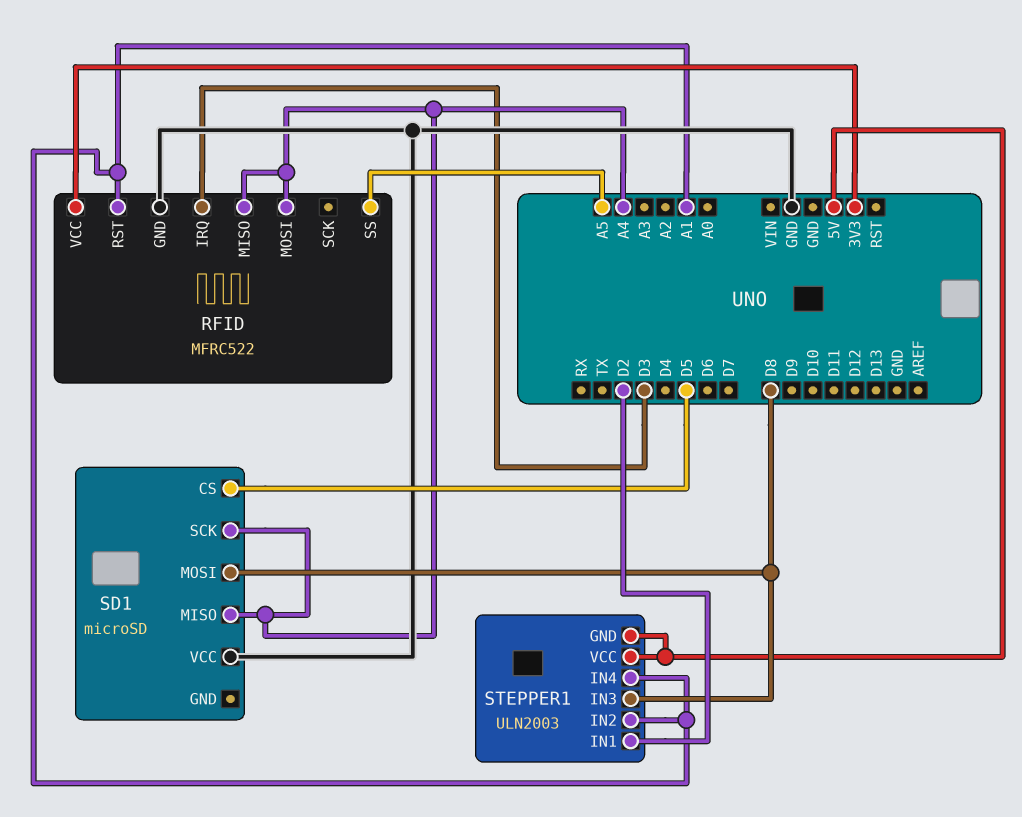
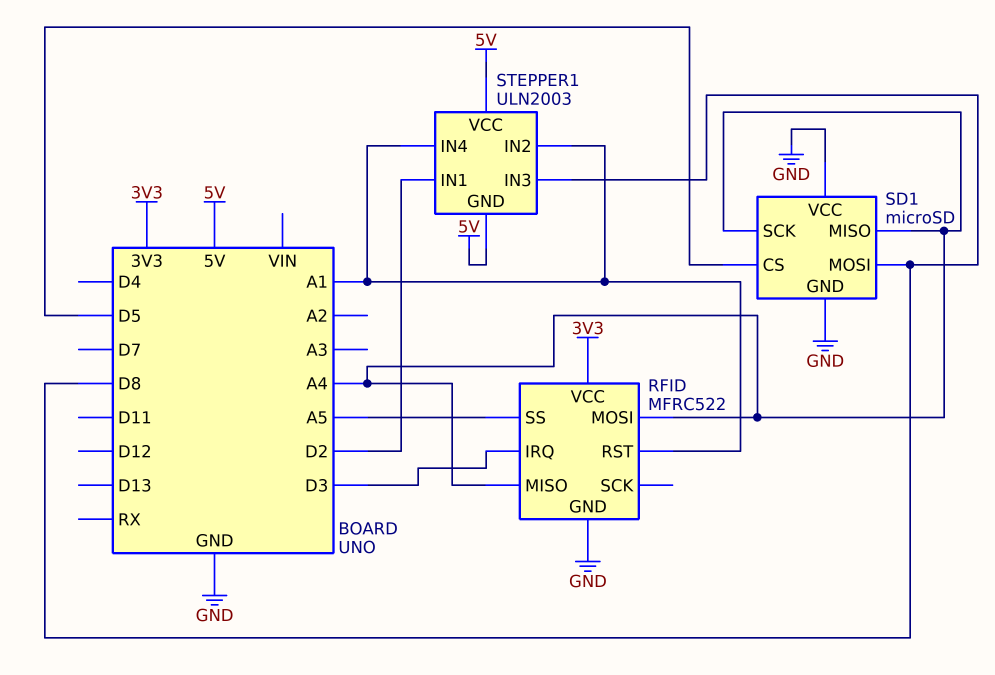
SD1 pin GND: none -> GND

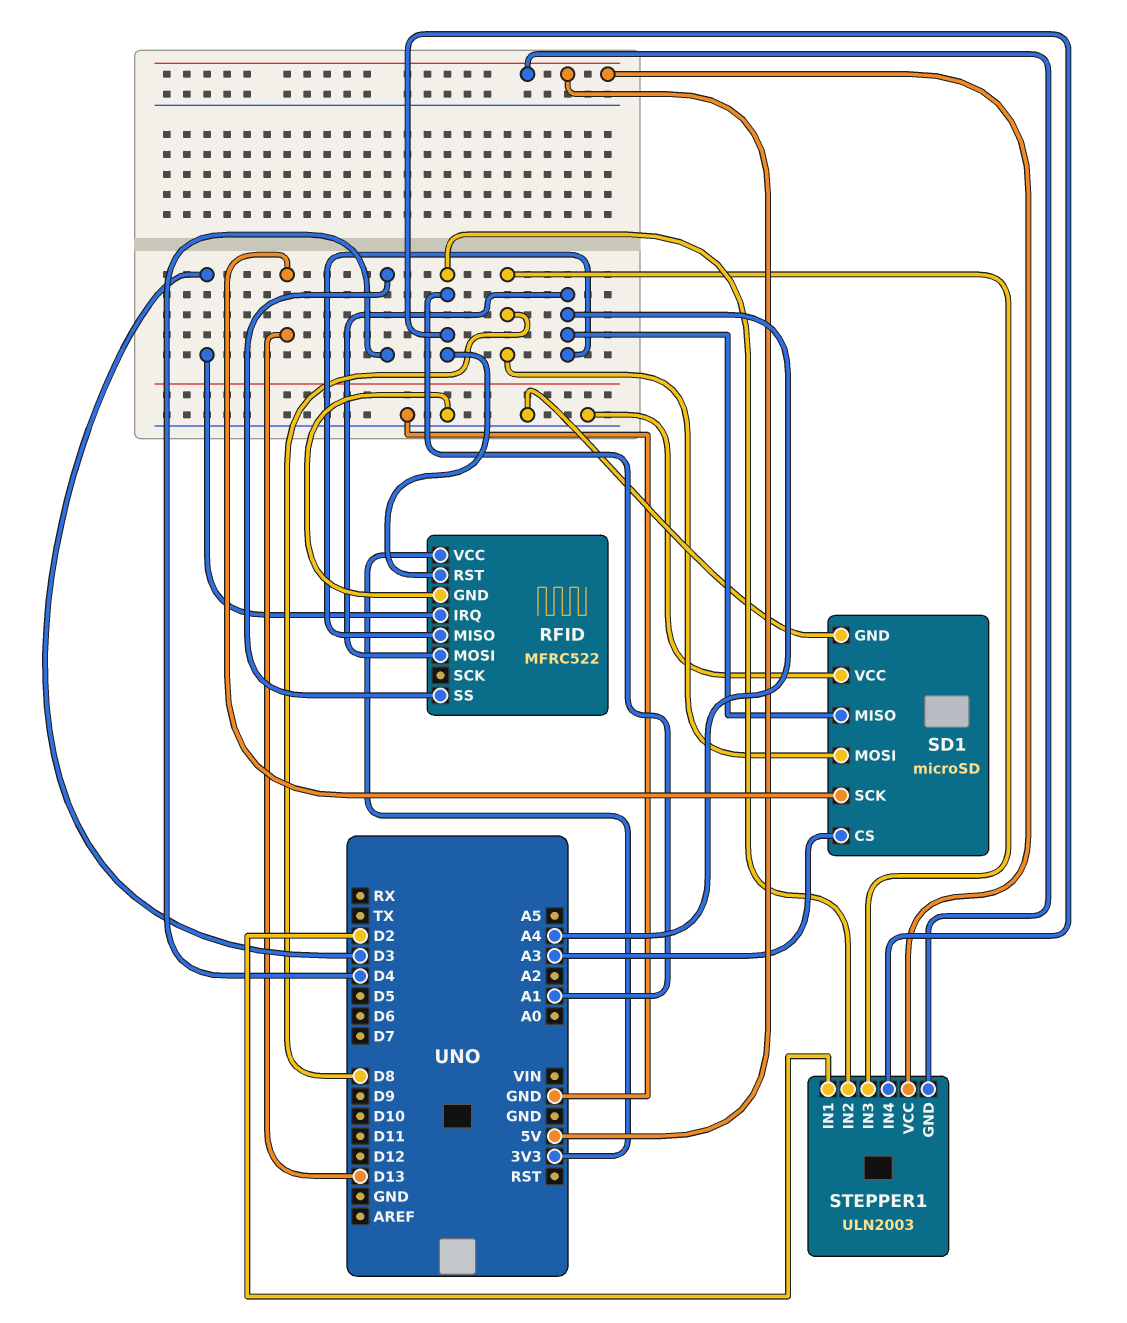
RFID pin SS: A5 -> D4
SD1 pin CS: D5 -> A3
SD1 pin SCK: A4 -> D13

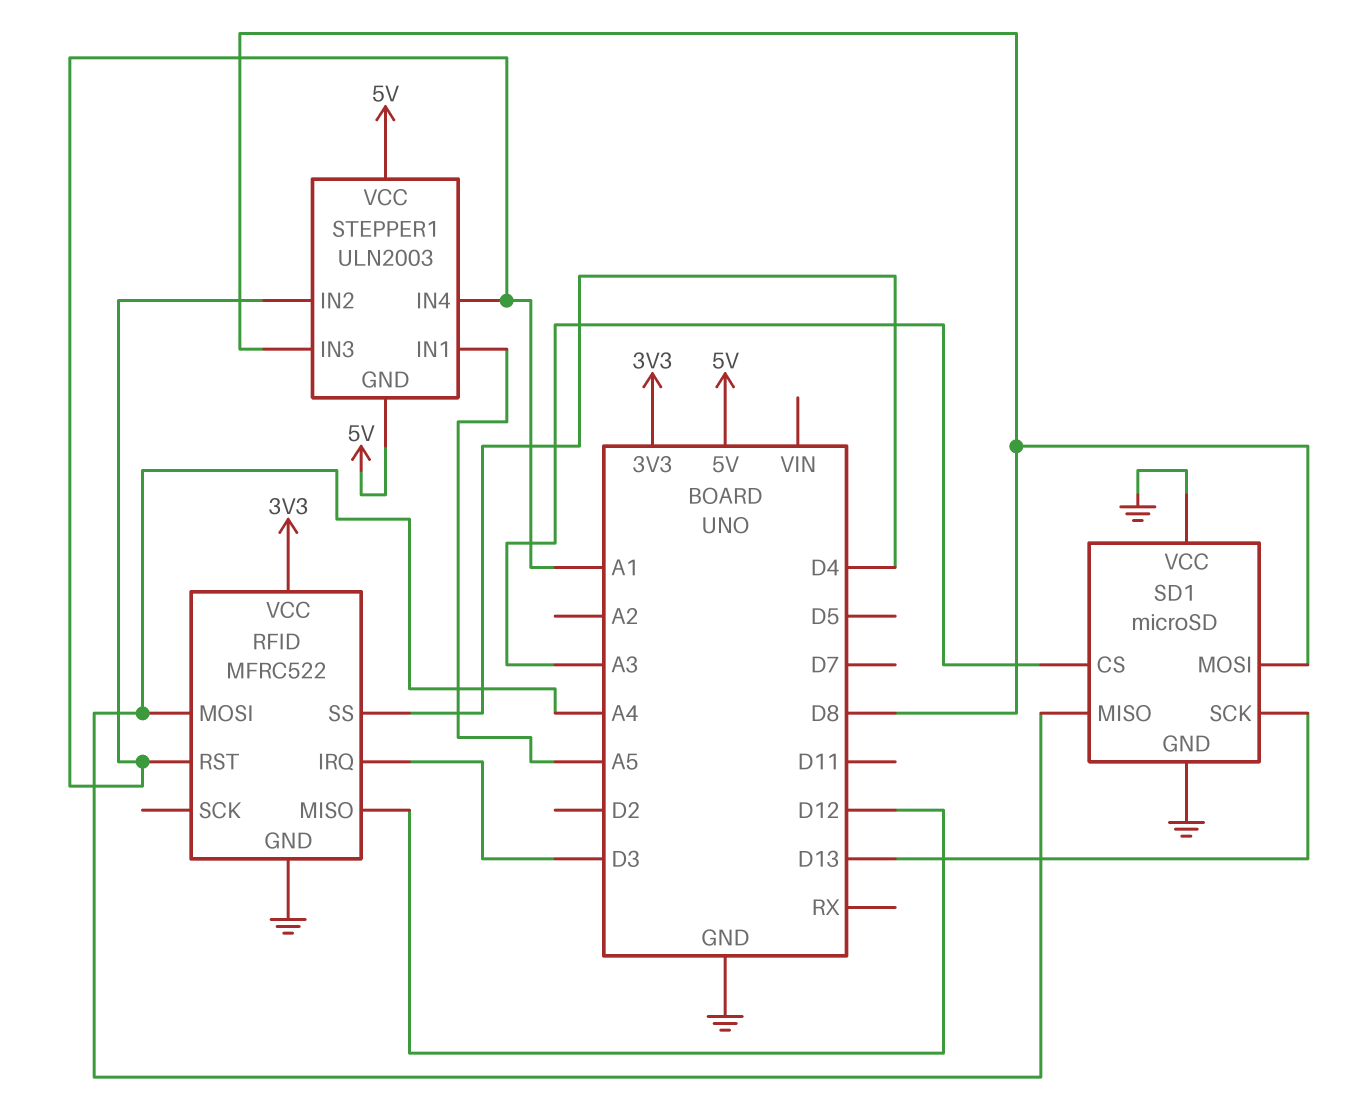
RFID pin MISO: A4 -> D12
STEPPER1 pin IN1: D2 -> A5

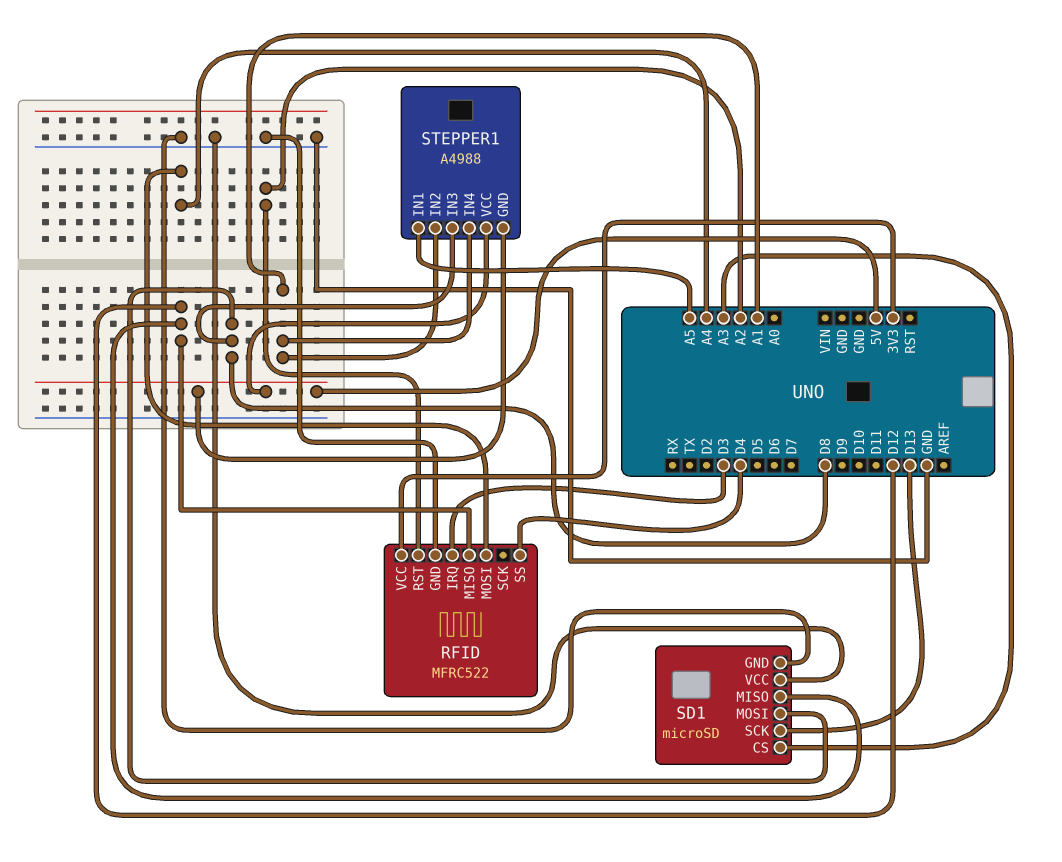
RFID pin RST: A1 -> A2
SD1 pin MISO: A4 -> D12
STEPPER1: ULN2003 -> A4988

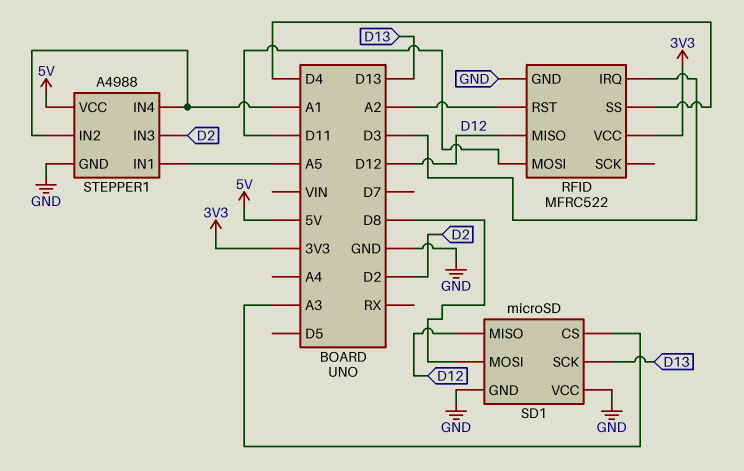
RFID pin MOSI: A4 -> D11
STEPPER1 pin GND: 5V -> GND
STEPPER1 pin IN3: D8 -> D2

